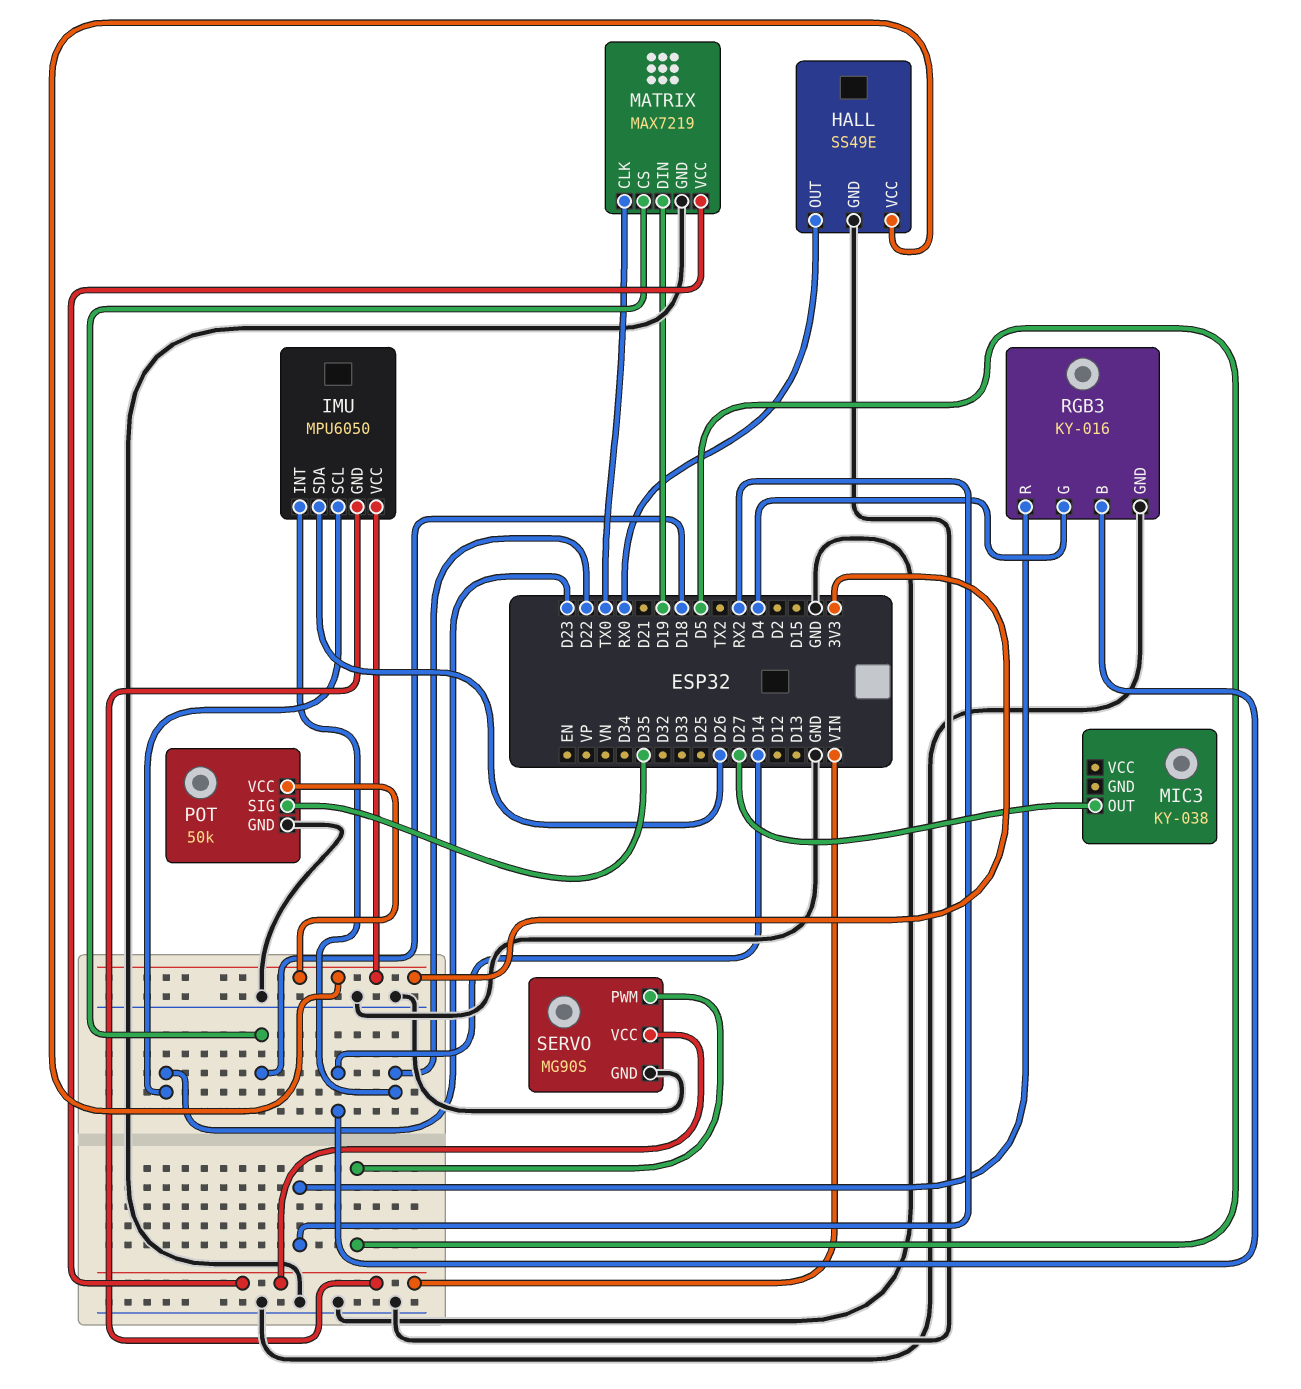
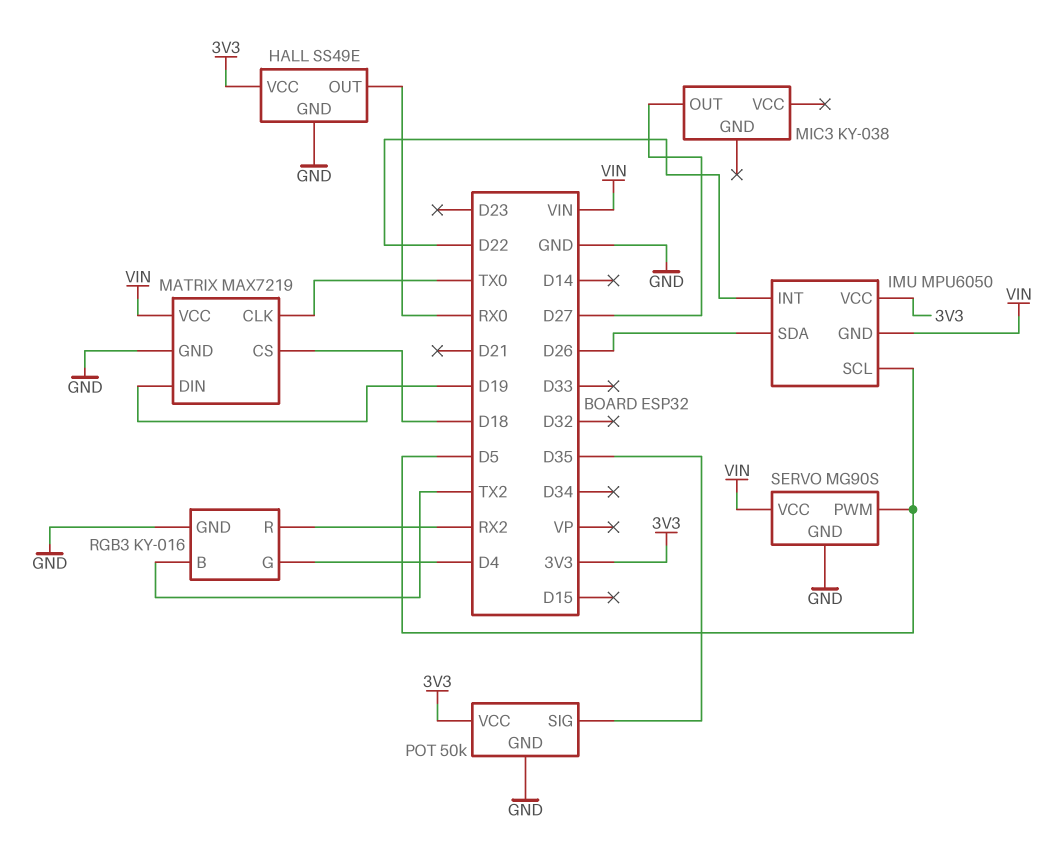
IMU pin SCL: D23 -> D5
RGB3 pin B: D14 -> TX2

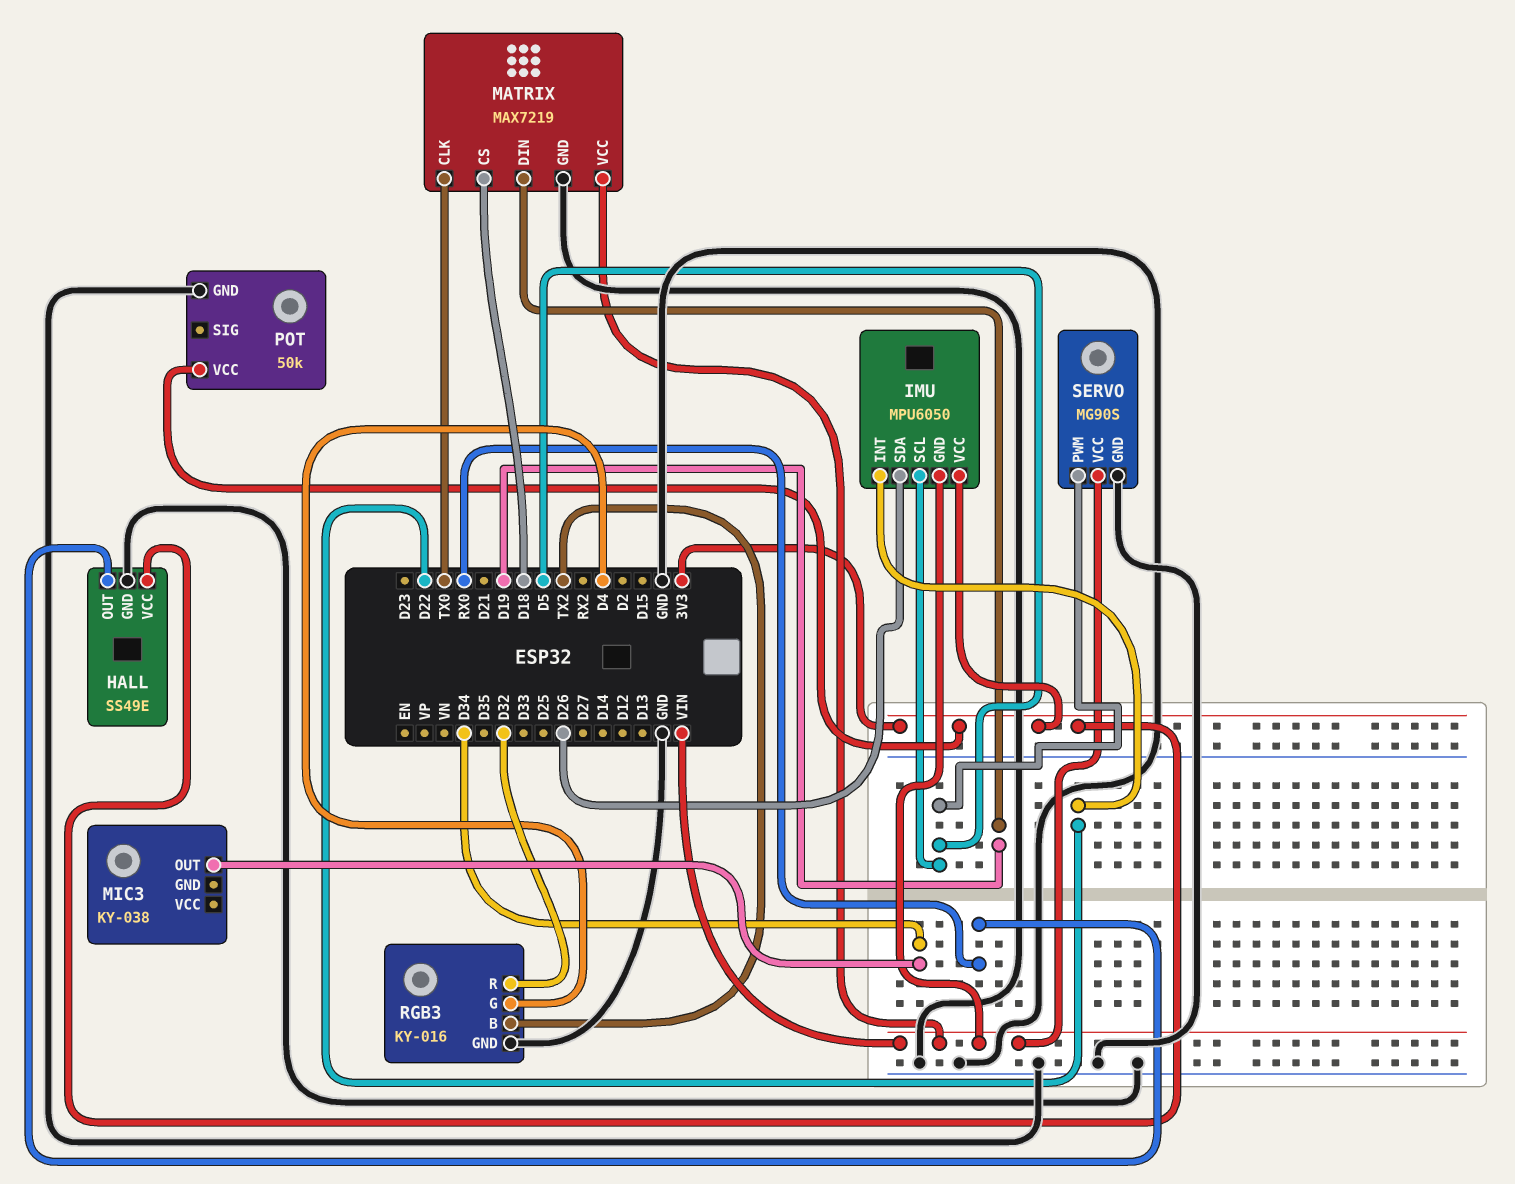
MIC3 pin OUT: D27 -> D34
POT pin SIG: D35 -> none
RGB3 pin R: RX2 -> D32

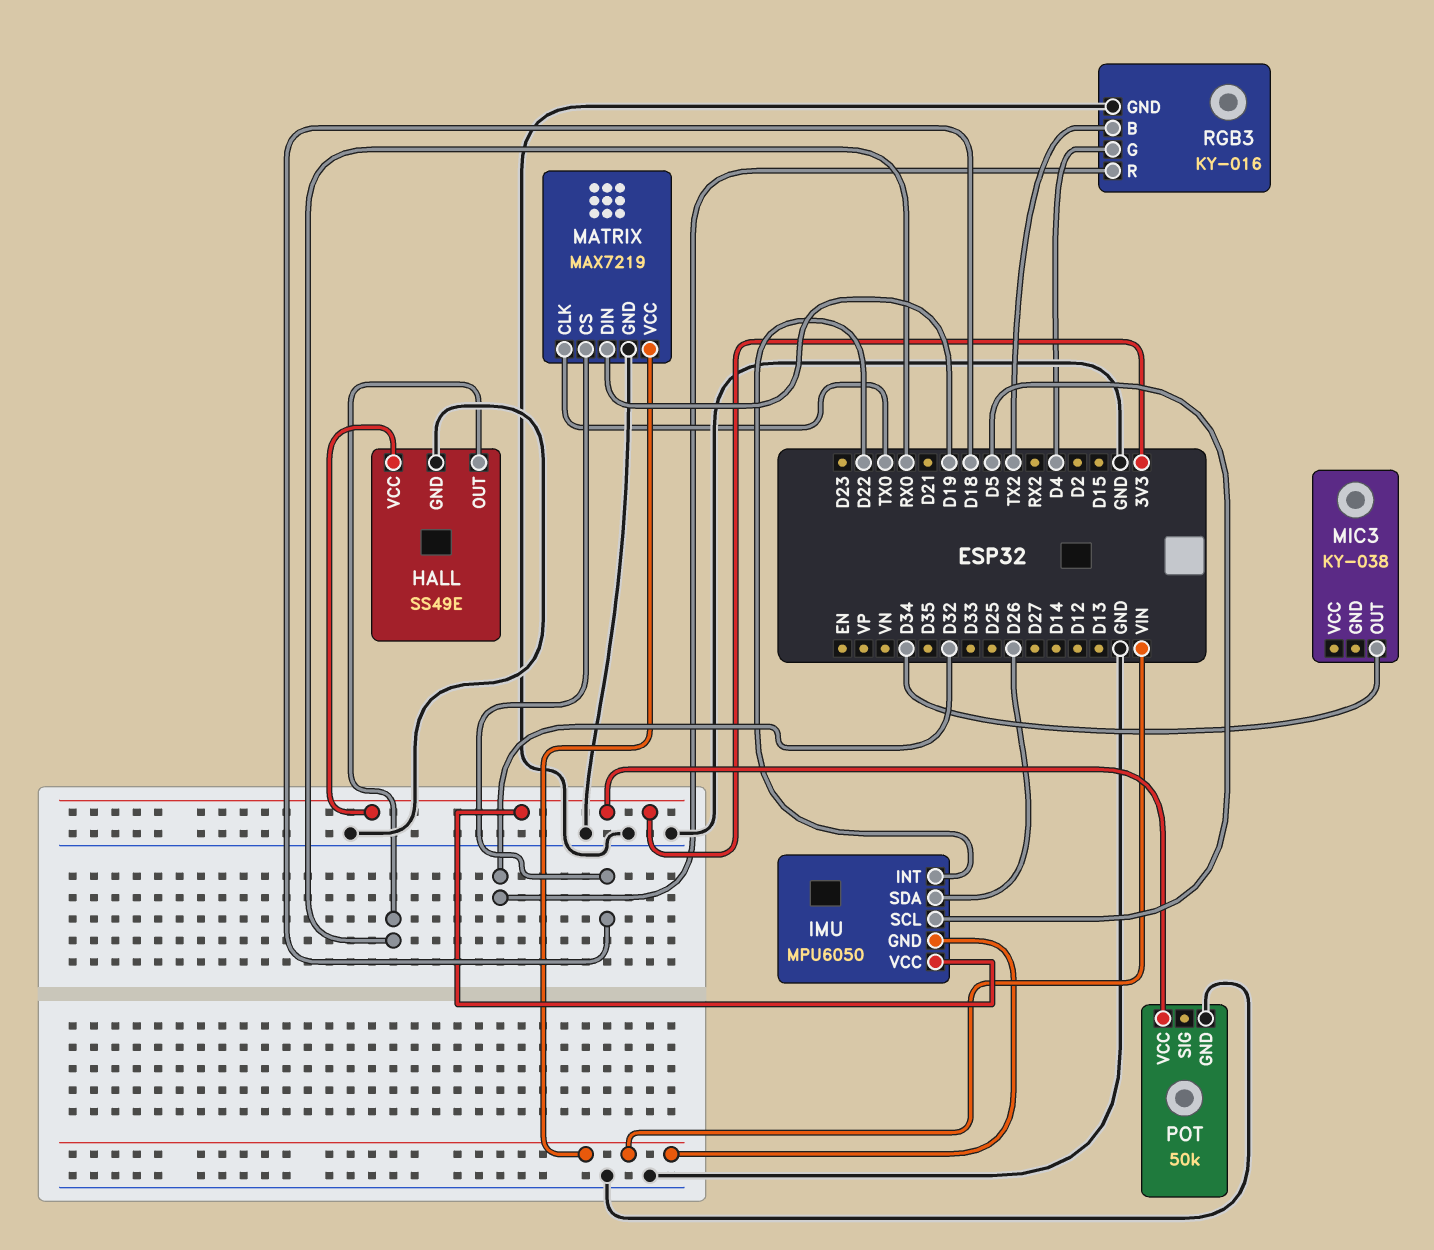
SERVO: MG90S -> none
SERVO pin GND: GND -> none
SERVO pin PWM: D5 -> none
SERVO pin VCC: VIN -> none

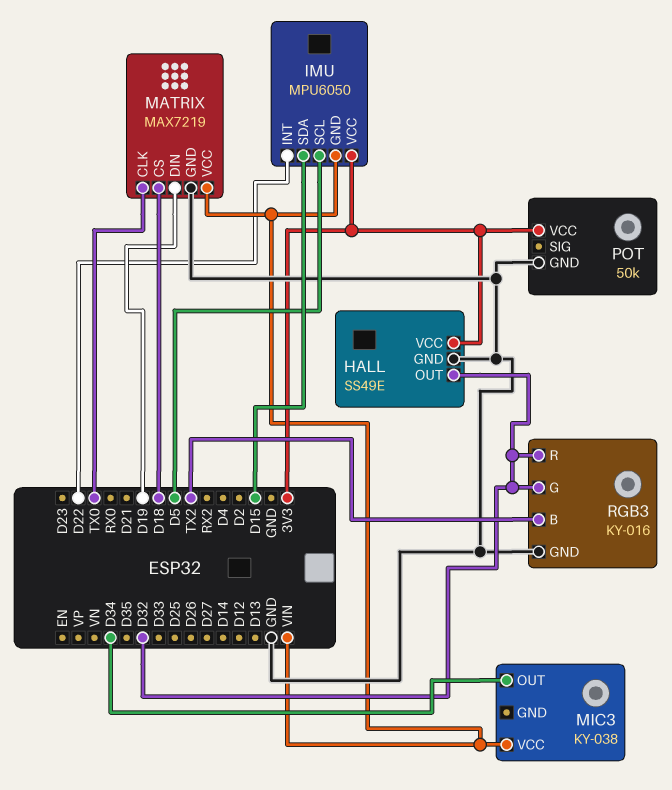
HALL pin OUT: RX0 -> D32
IMU pin SDA: D26 -> D15
MIC3 pin VCC: none -> VIN
RGB3 pin G: D4 -> D32

